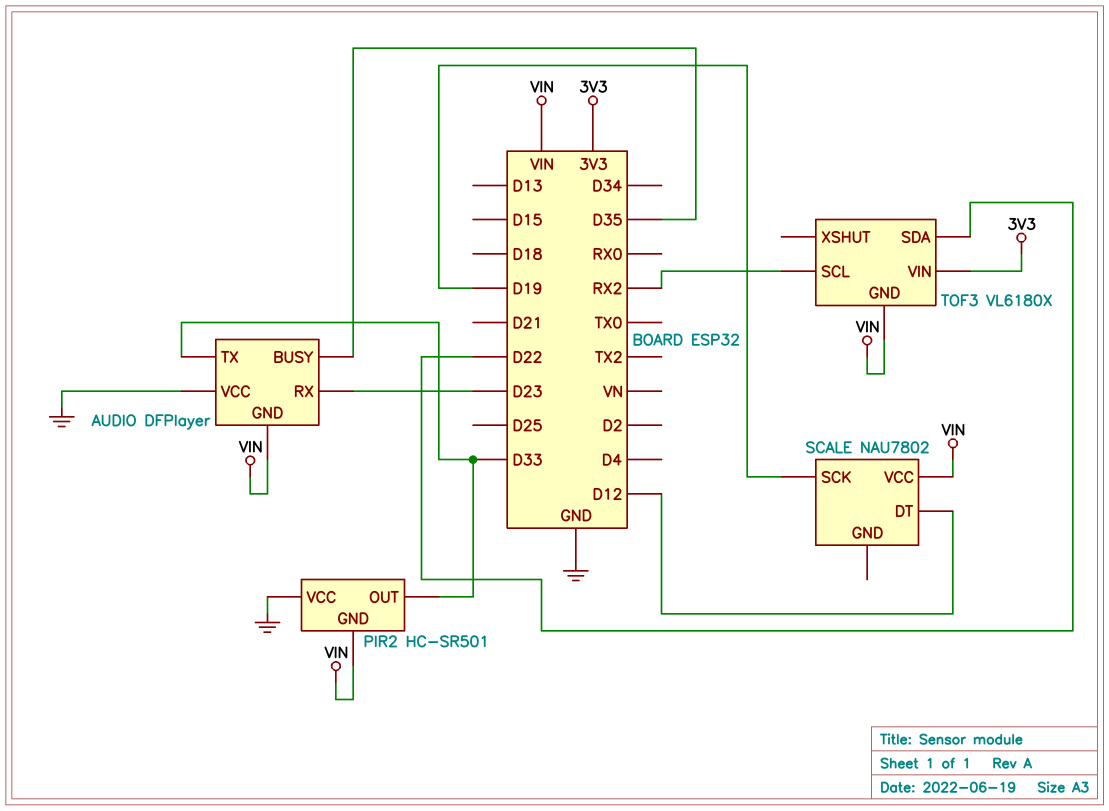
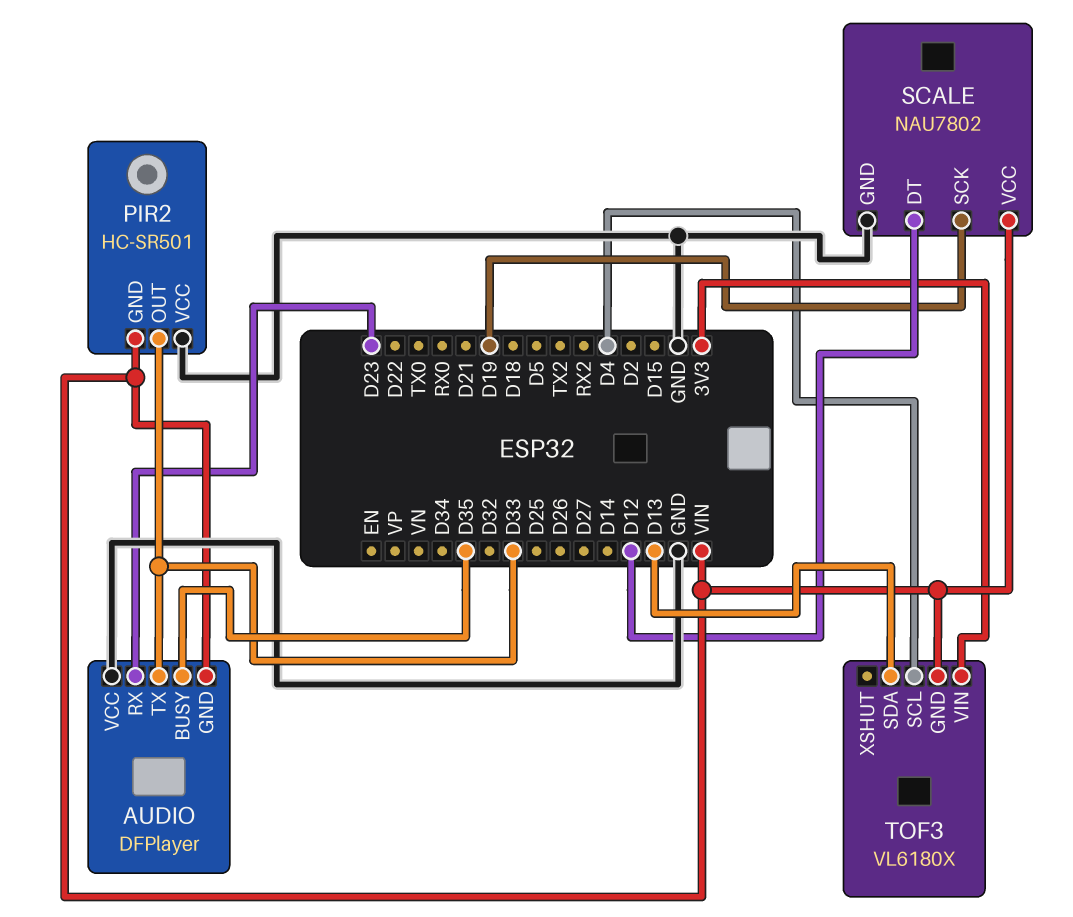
SCALE pin GND: none -> GND
TOF3 pin SCL: RX2 -> D4
TOF3 pin SDA: D22 -> D13

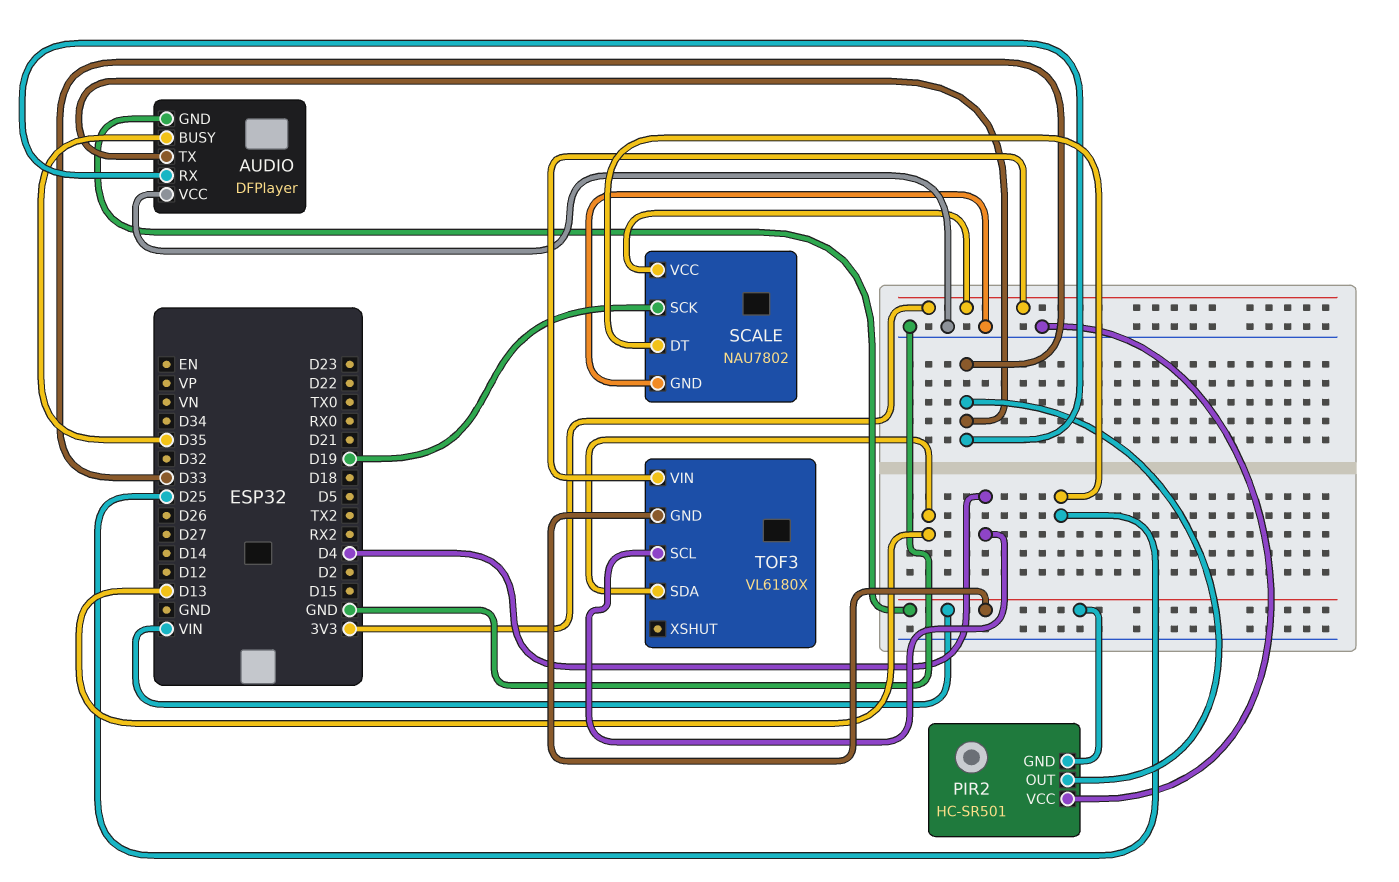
AUDIO pin RX: D23 -> D33
SCALE pin DT: D12 -> D25
SCALE pin VCC: VIN -> 3V3

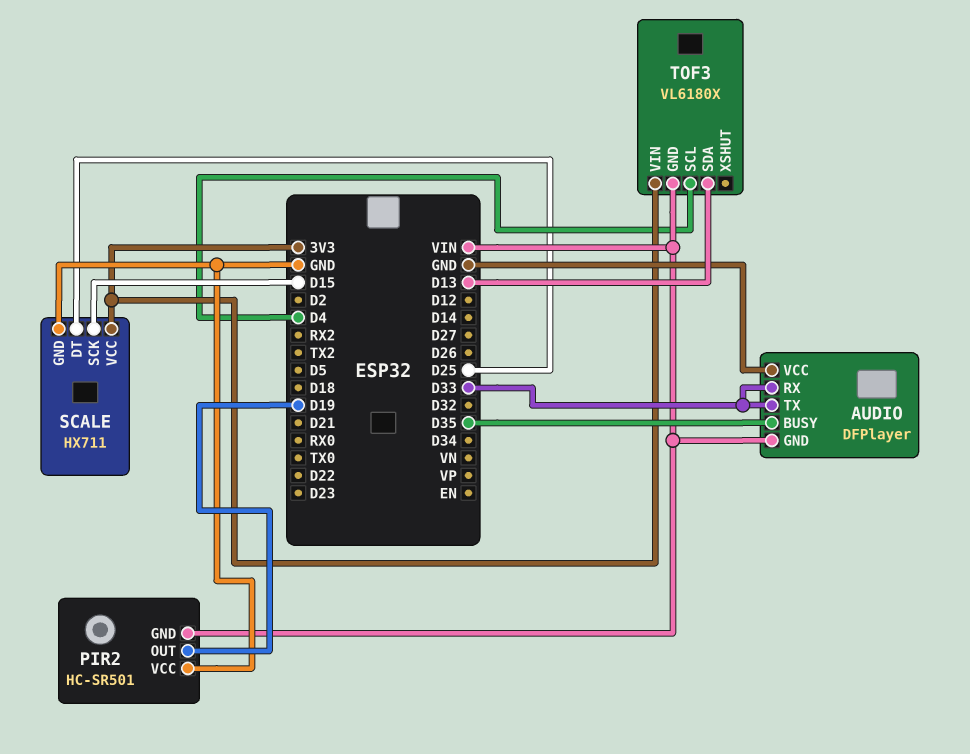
PIR2 pin OUT: D33 -> D19
SCALE: NAU7802 -> HX711
SCALE pin SCK: D19 -> D15

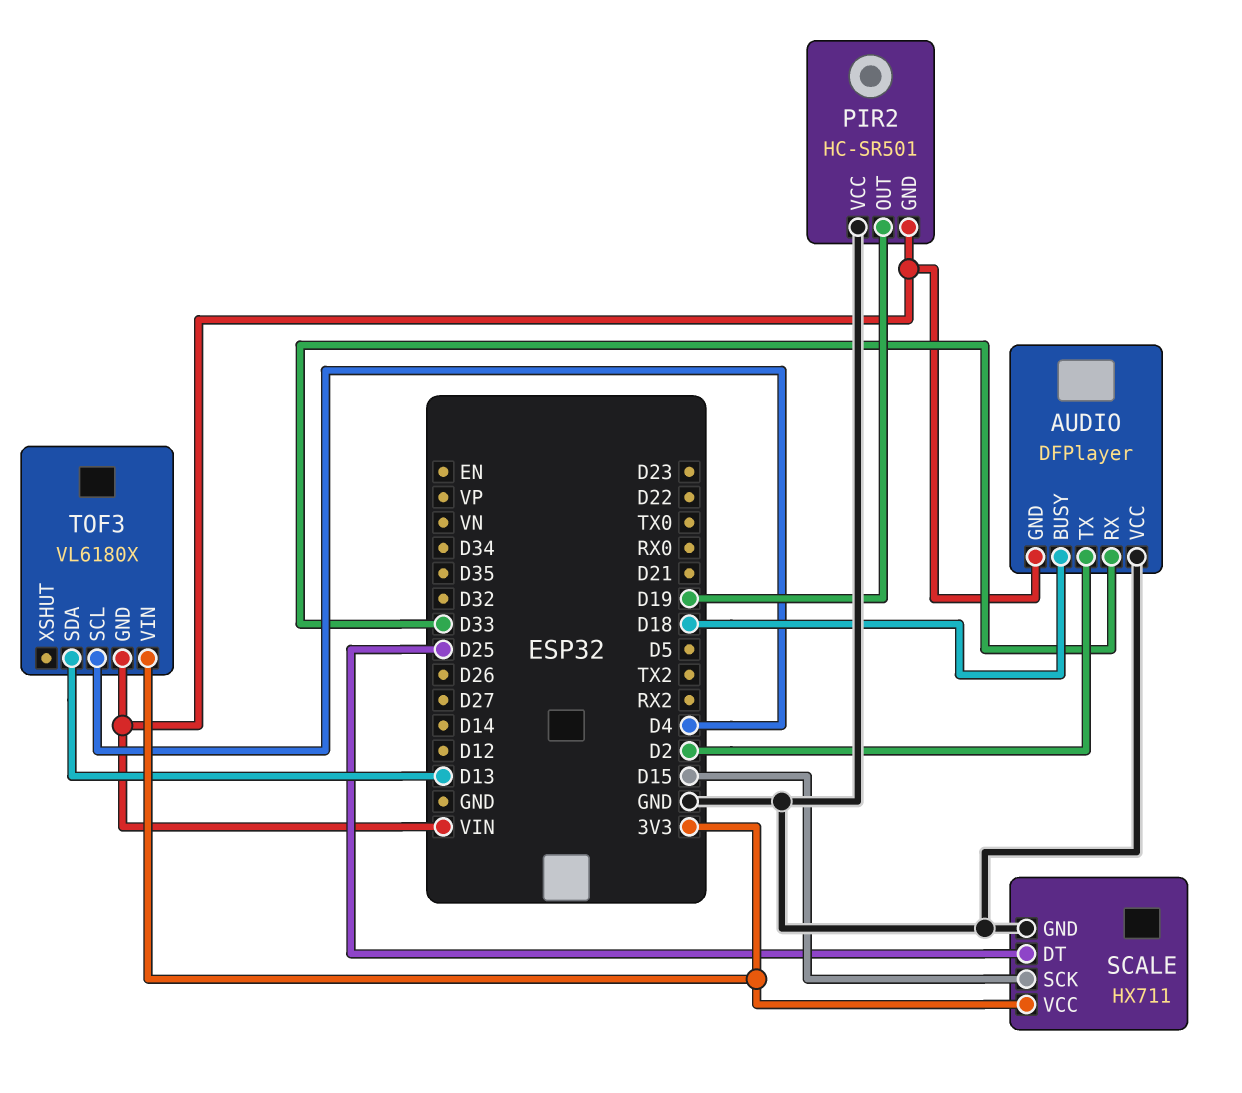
AUDIO pin BUSY: D35 -> D18
AUDIO pin TX: D33 -> D2

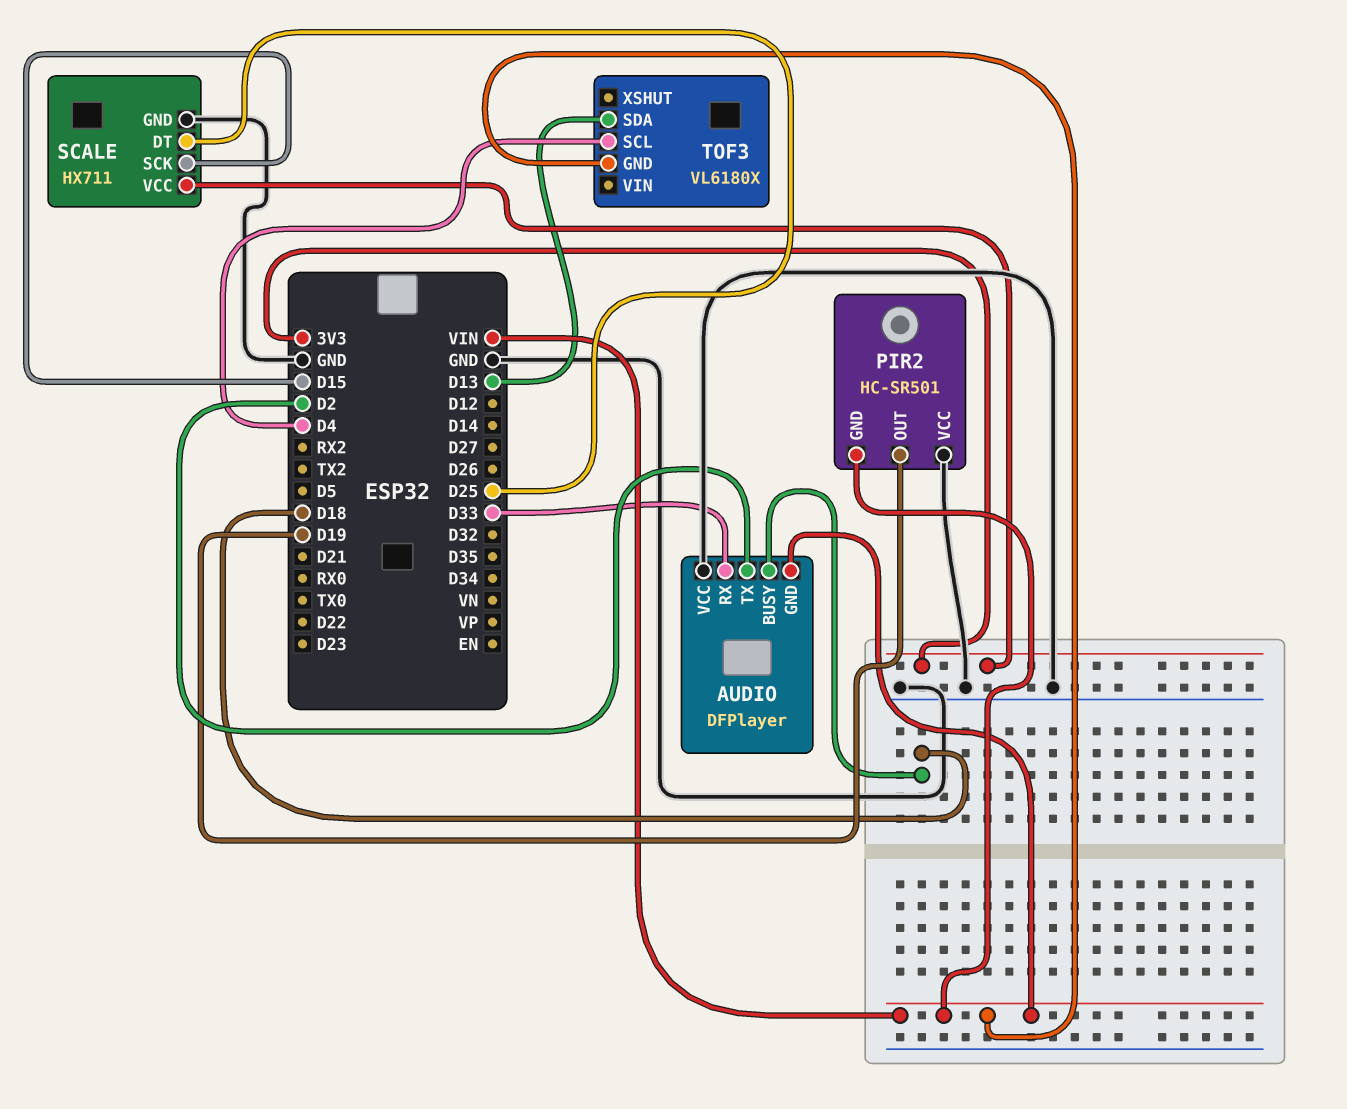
TOF3 pin VIN: 3V3 -> none

